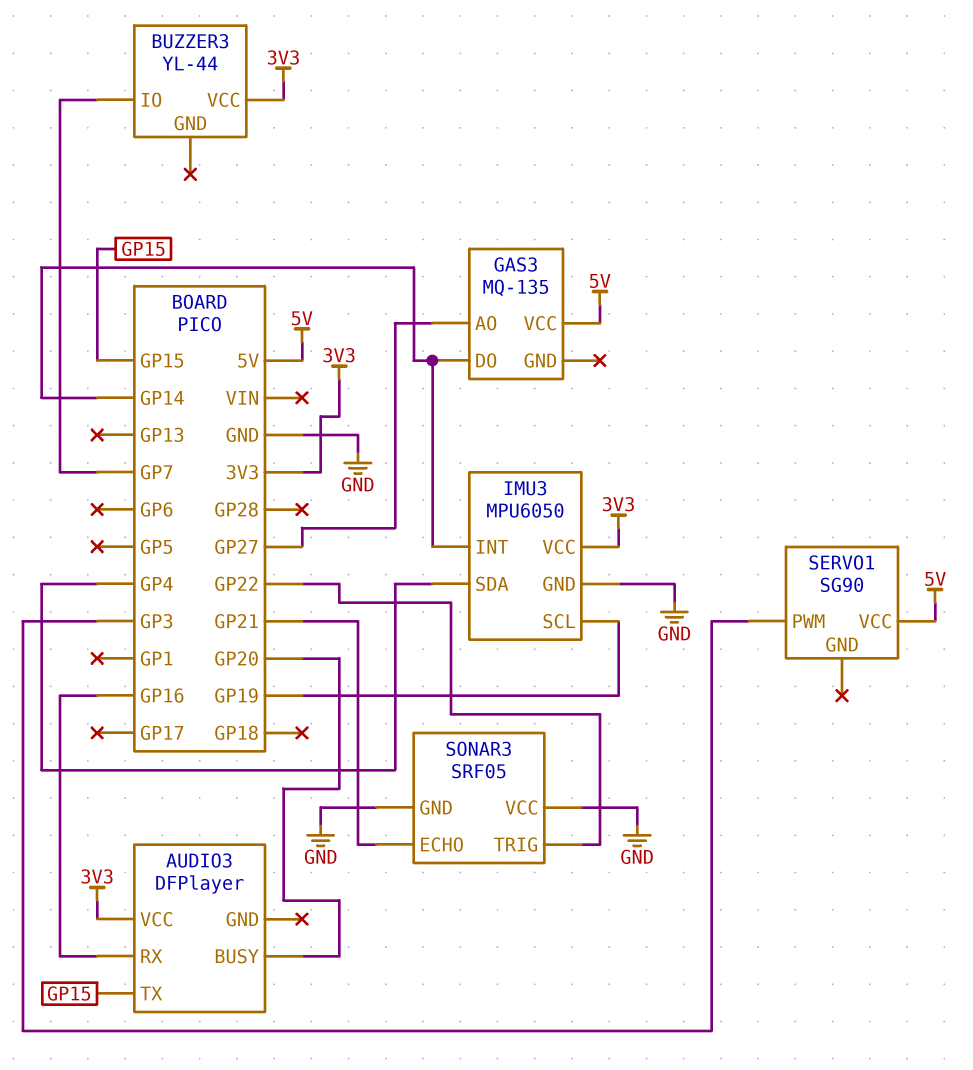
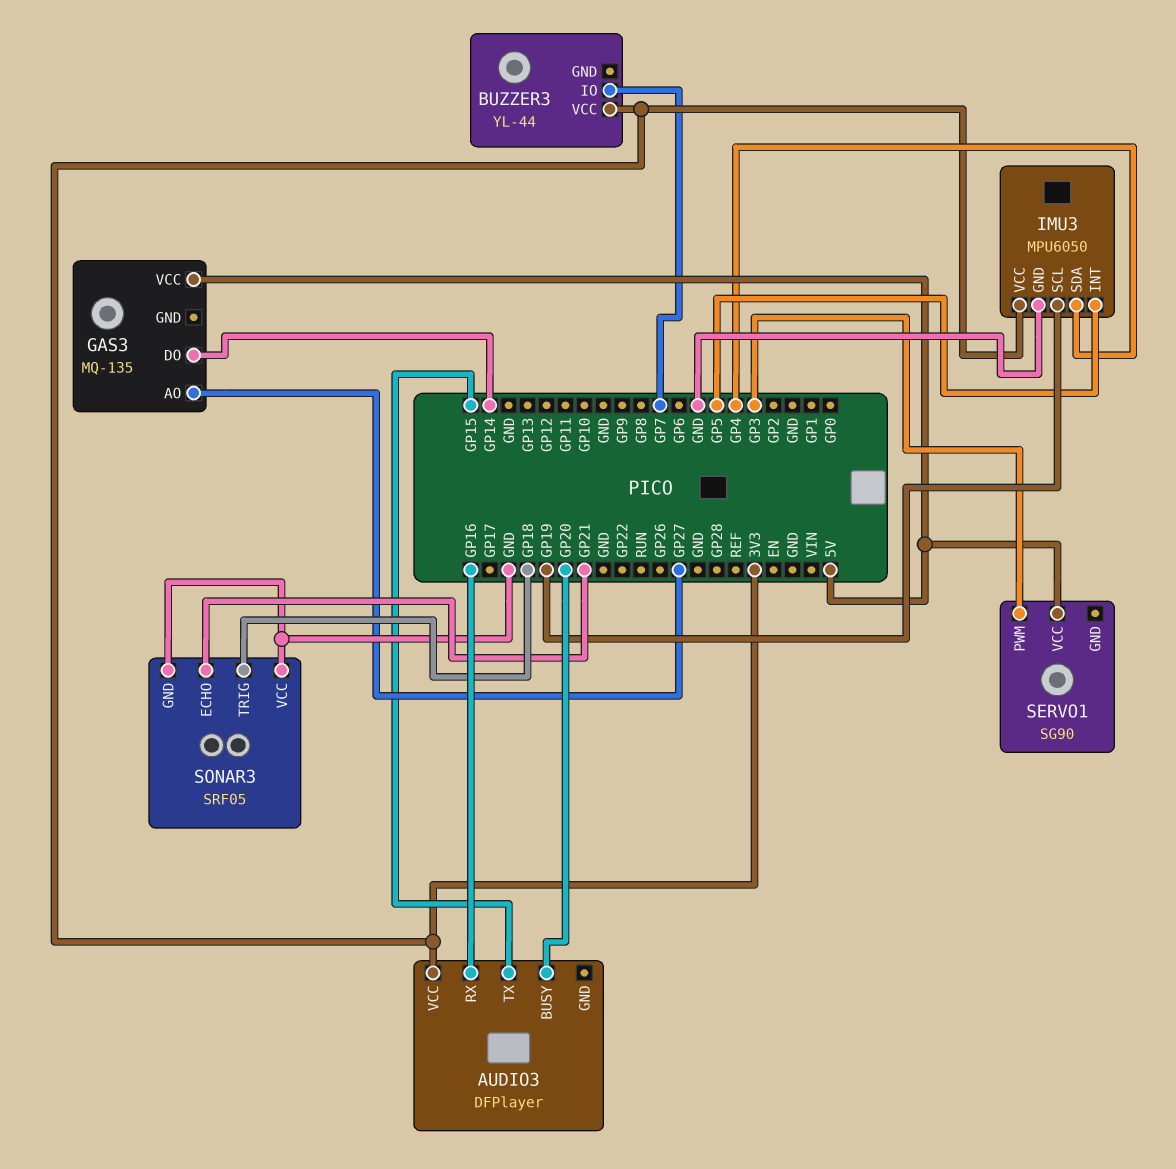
IMU3 pin INT: GP14 -> GP5
SONAR3 pin TRIG: GP22 -> GP18

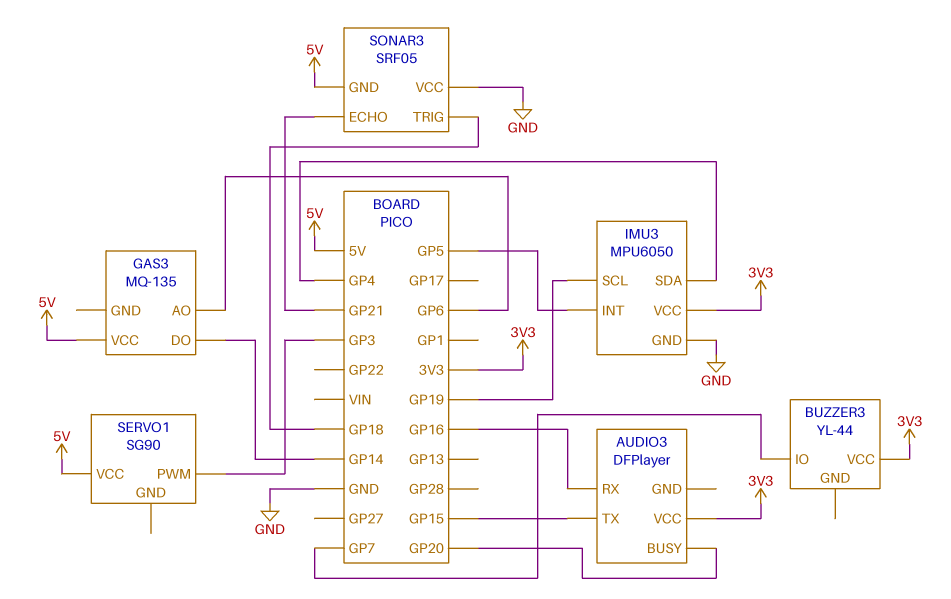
GAS3 pin AO: GP27 -> GP6
SONAR3 pin GND: GND -> 5V

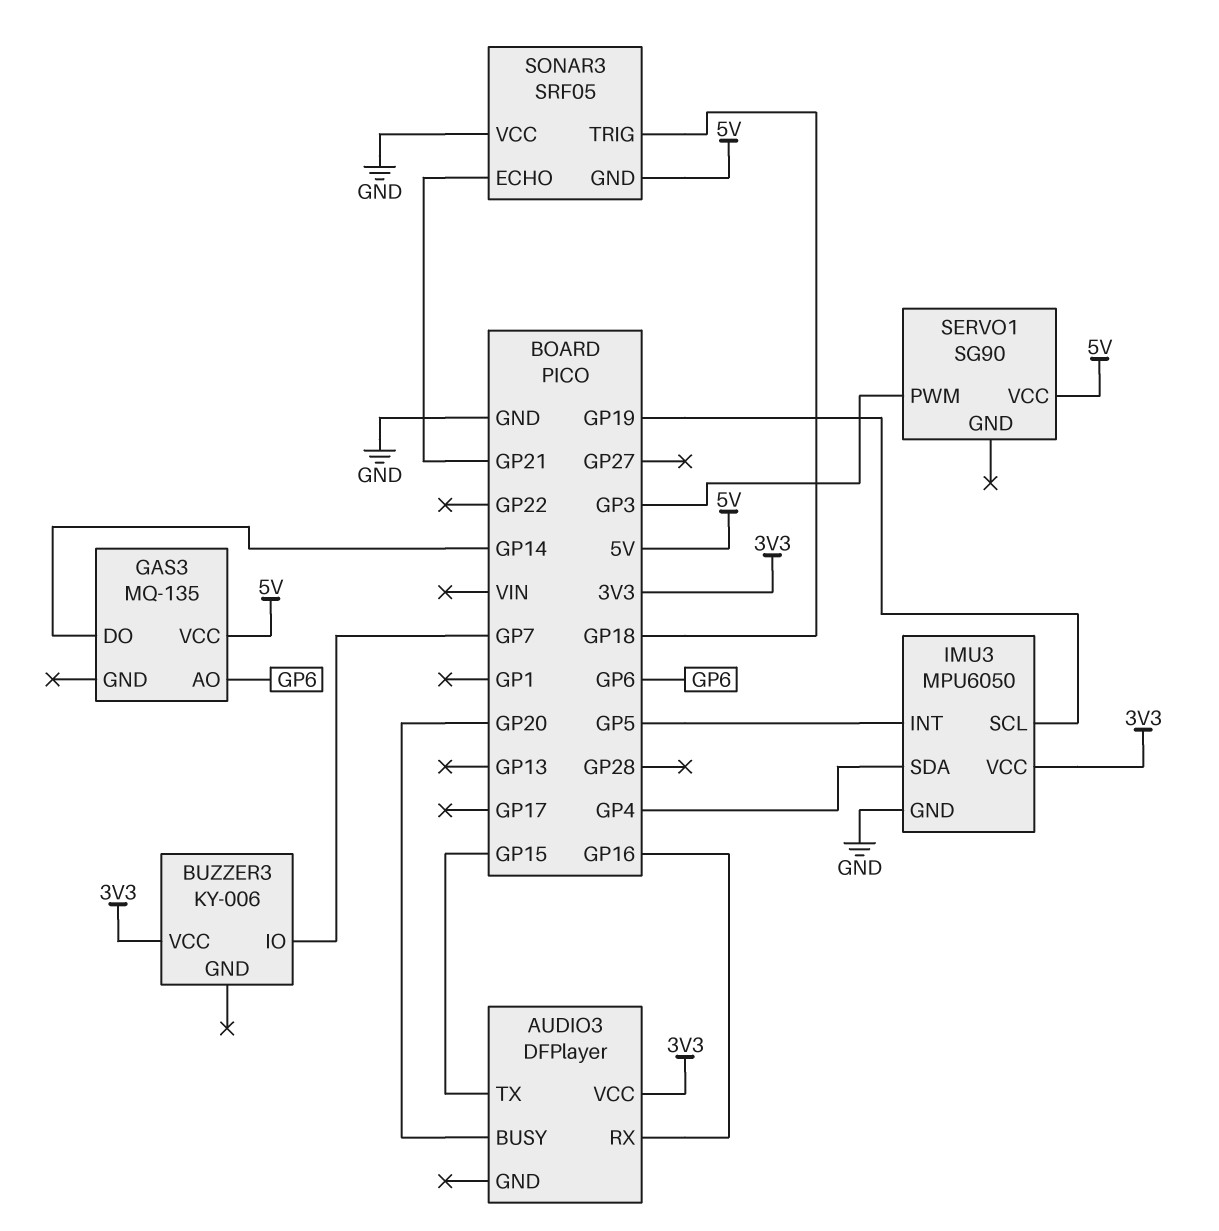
BUZZER3: YL-44 -> KY-006

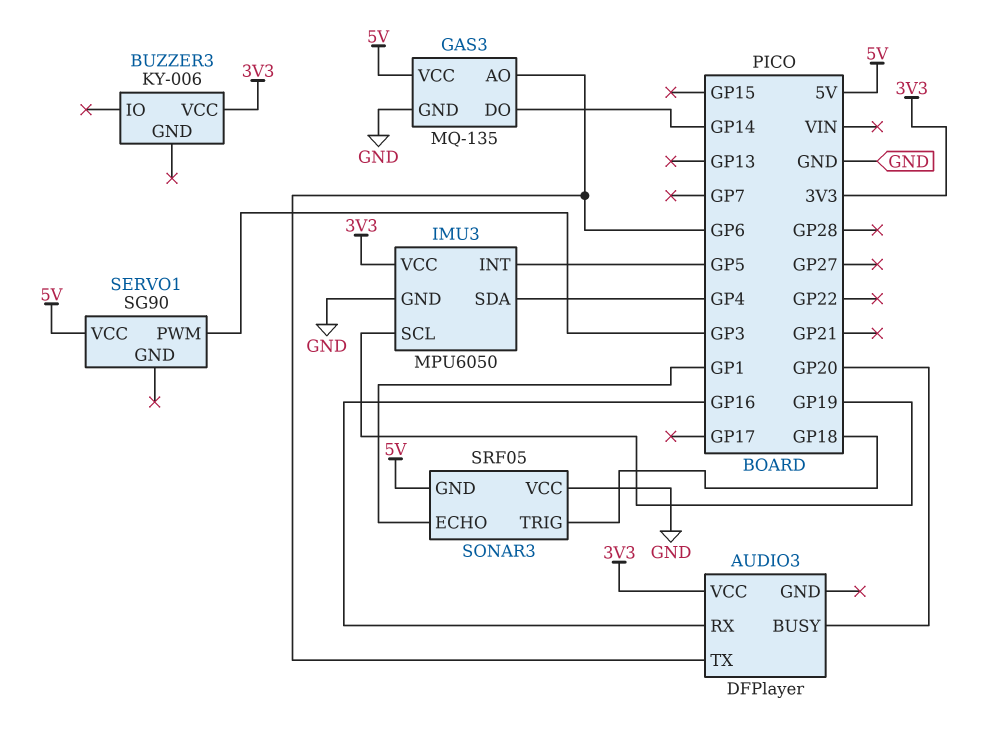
AUDIO3 pin TX: GP15 -> GP6
BUZZER3 pin IO: GP7 -> none
GAS3 pin GND: none -> GND
SONAR3 pin ECHO: GP21 -> GP1

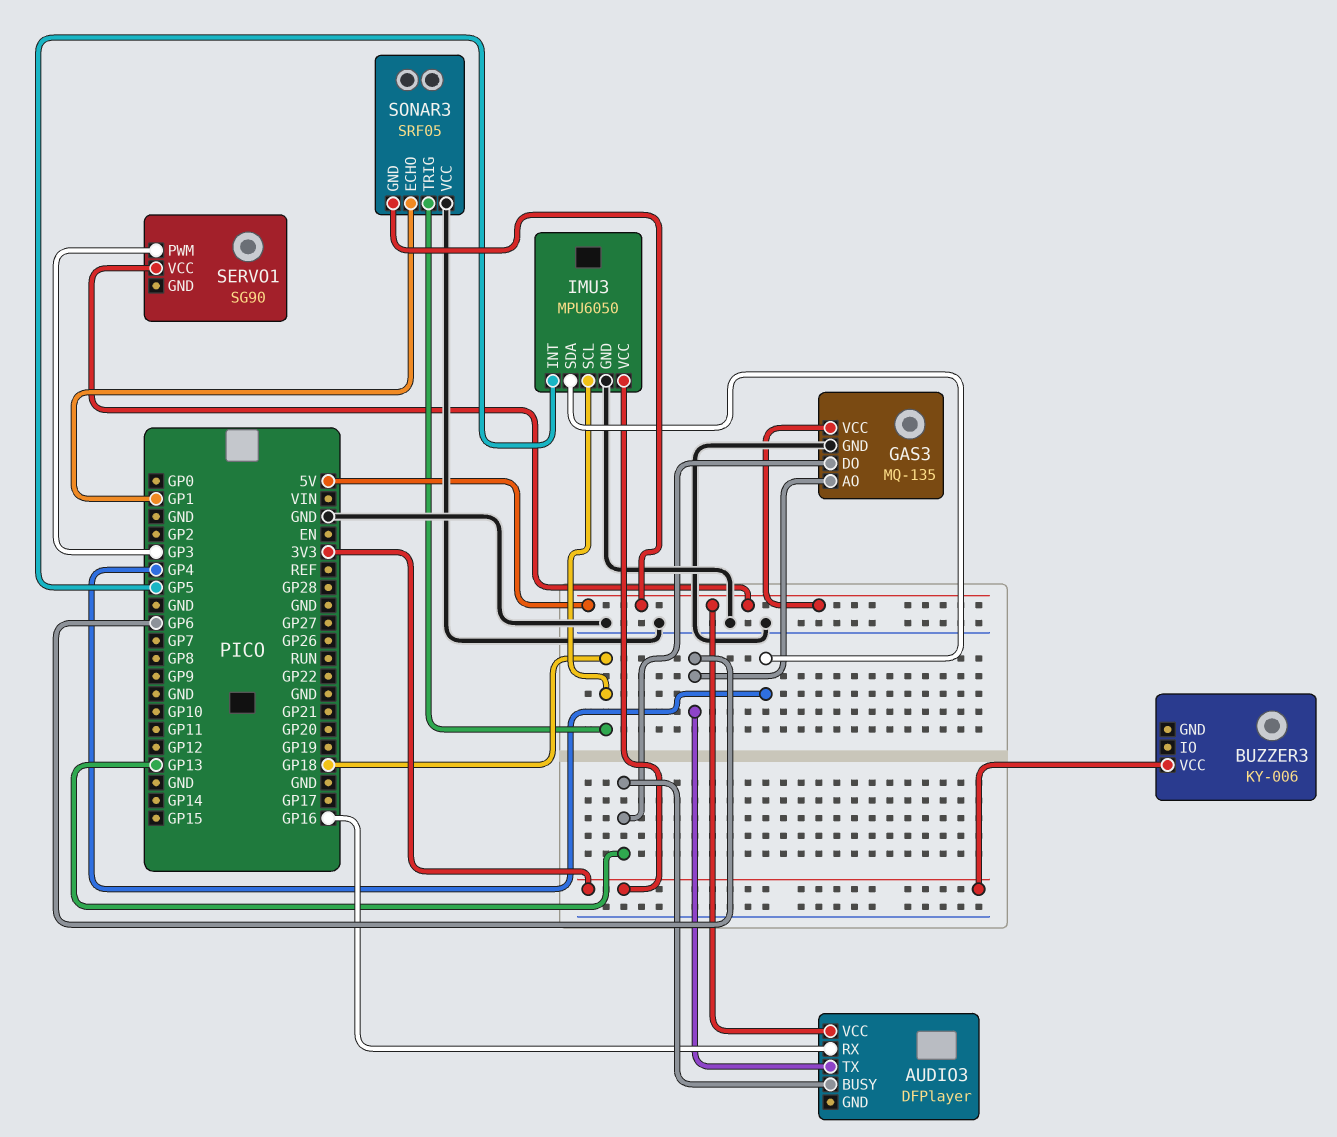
AUDIO3 pin BUSY: GP20 -> GP13
AUDIO3 pin VCC: 3V3 -> 5V
GAS3 pin DO: GP14 -> GP13
IMU3 pin SCL: GP19 -> GP18

